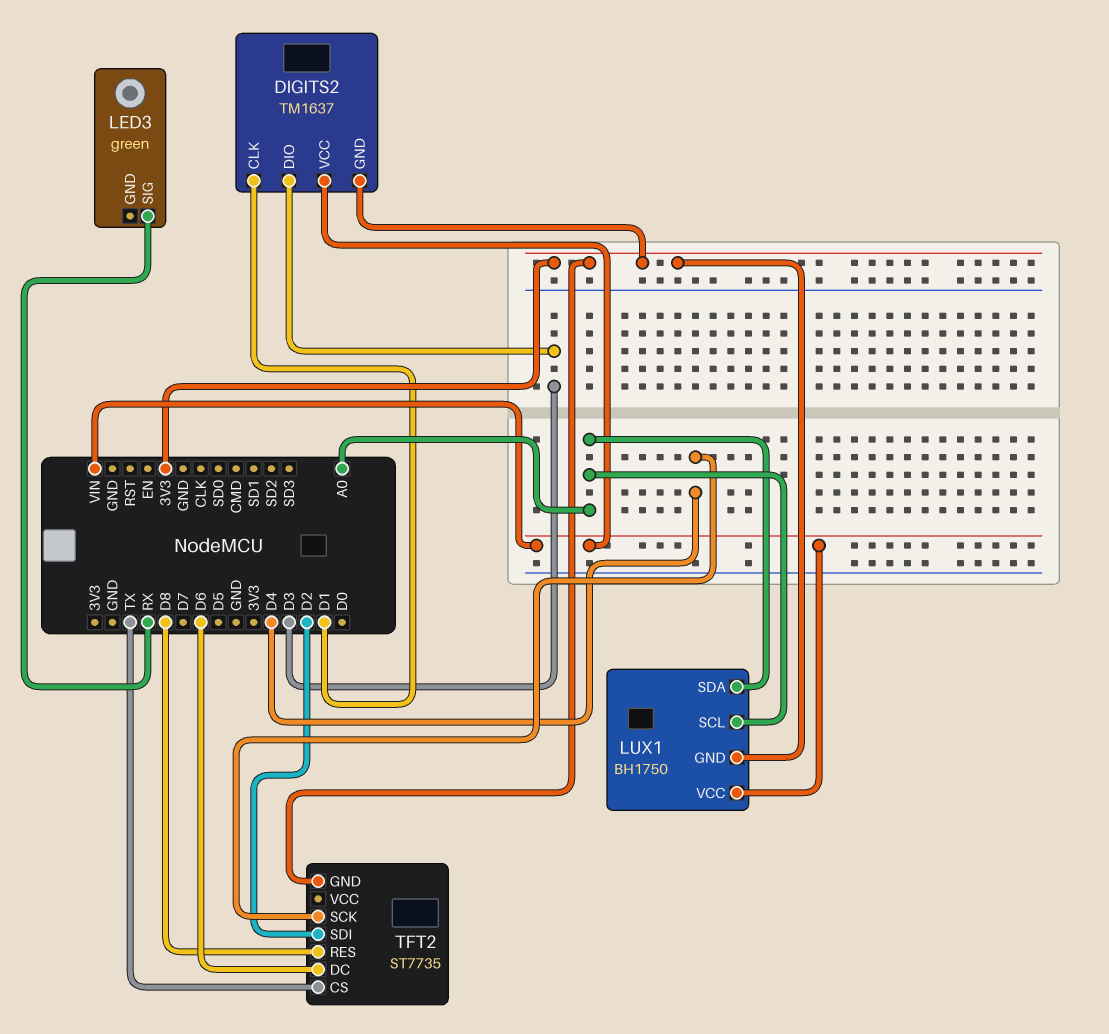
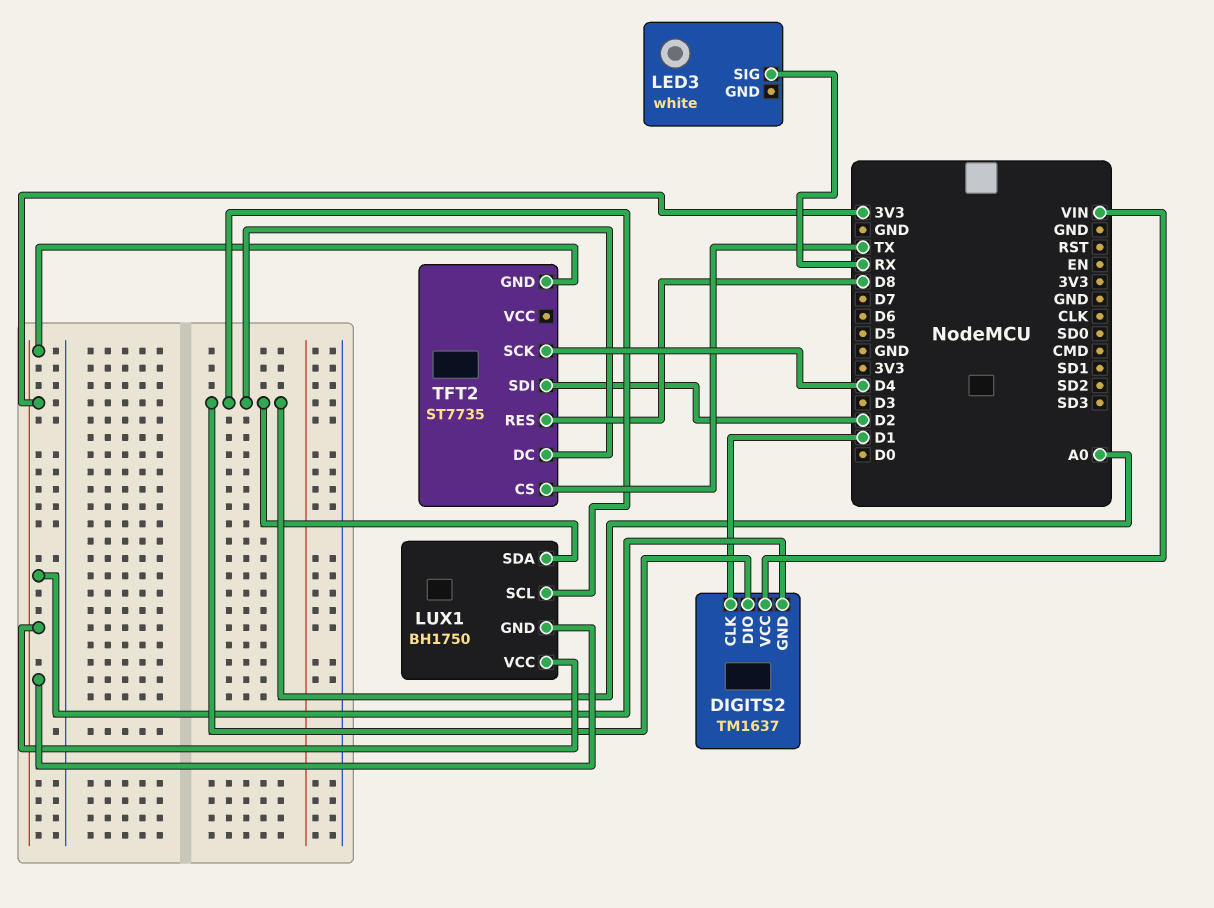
DIGITS2 pin DIO: D3 -> A0
LED3: green -> white
LUX1 pin VCC: VIN -> 3V3
TFT2 pin DC: D6 -> A0

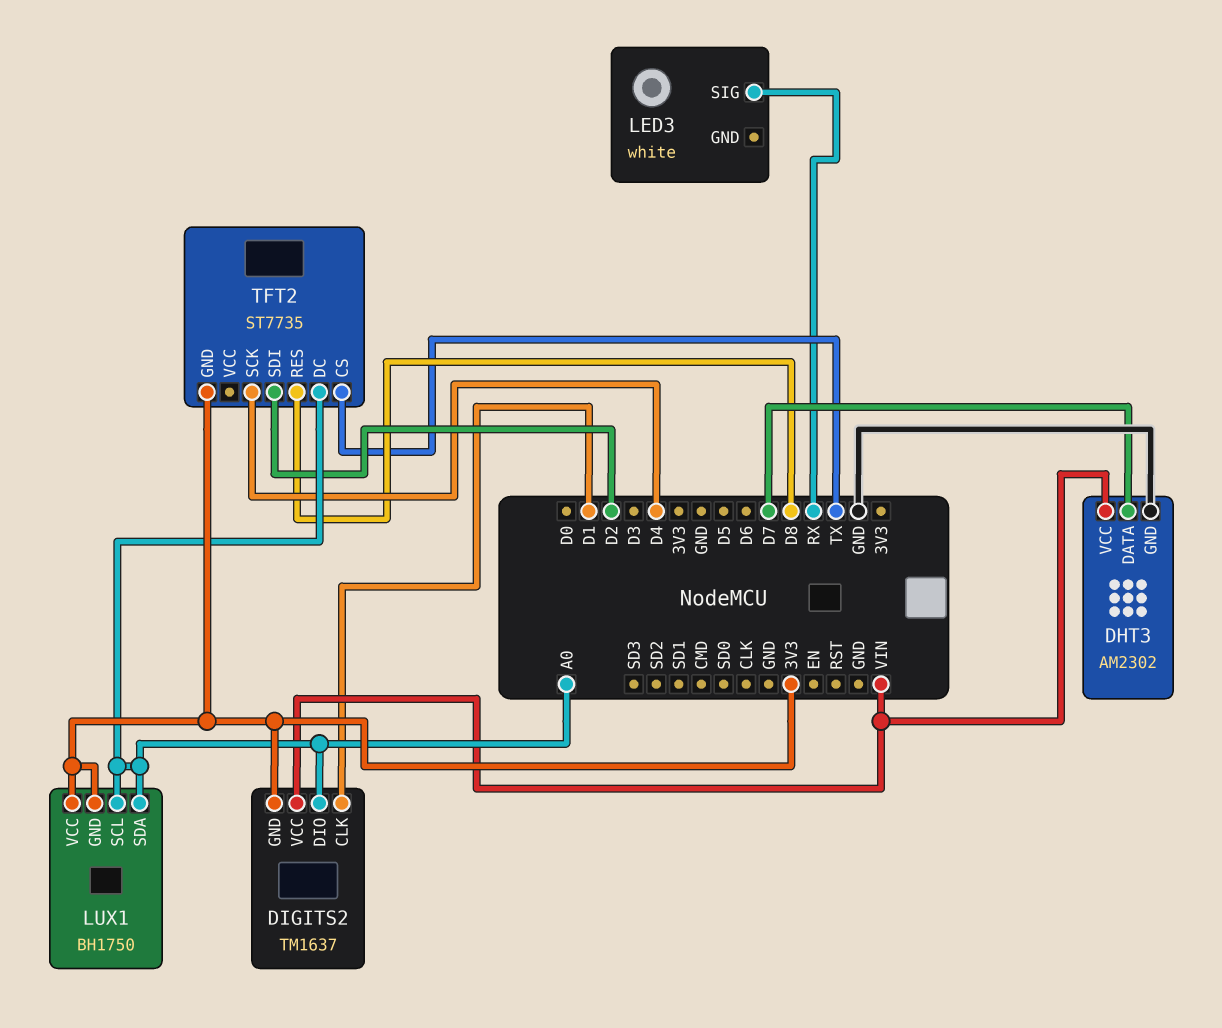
DHT3: none -> AM2302
DHT3 pin DATA: none -> D7
DHT3 pin GND: none -> GND
DHT3 pin VCC: none -> VIN

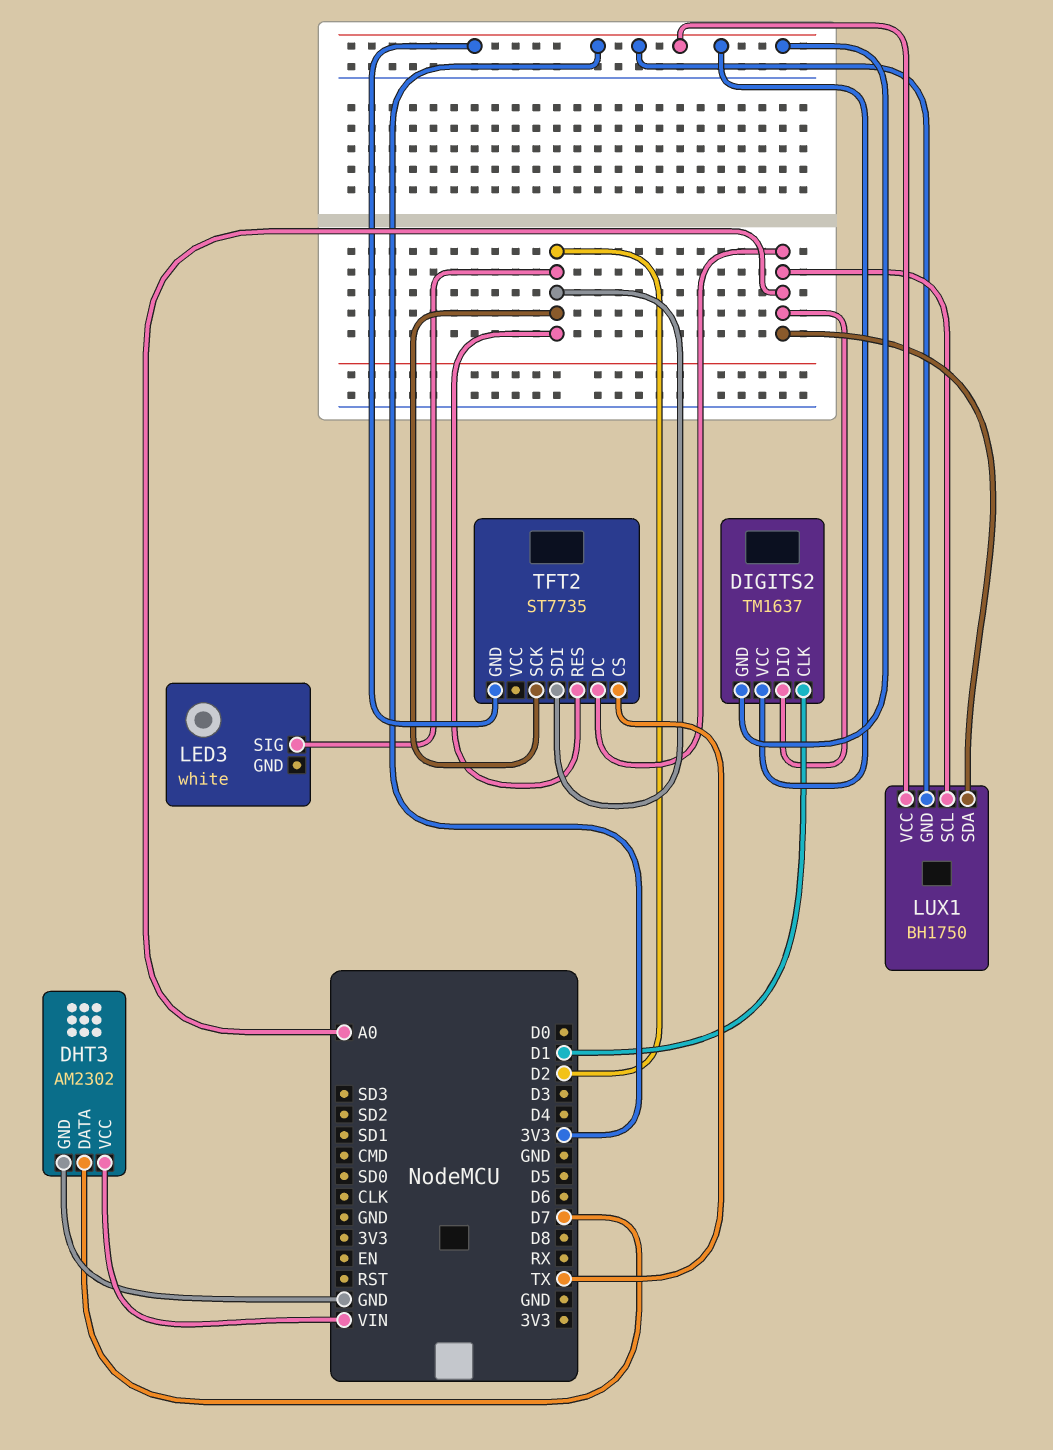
DIGITS2 pin VCC: VIN -> 3V3
LED3 pin SIG: RX -> D2
TFT2 pin RES: D8 -> D2
TFT2 pin SCK: D4 -> D2

